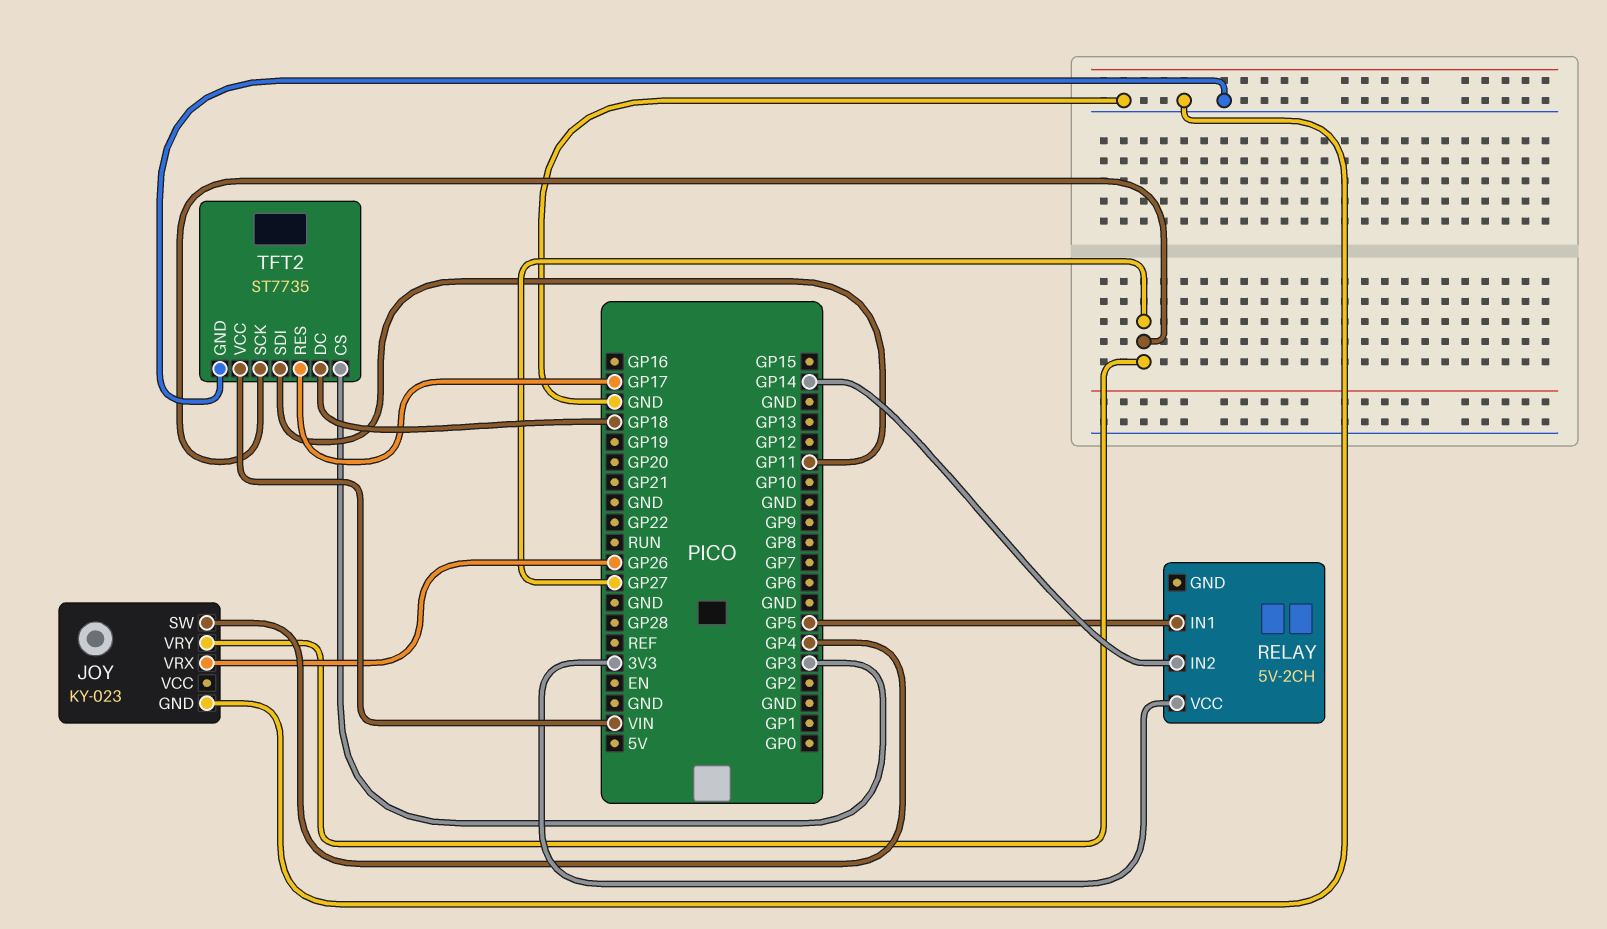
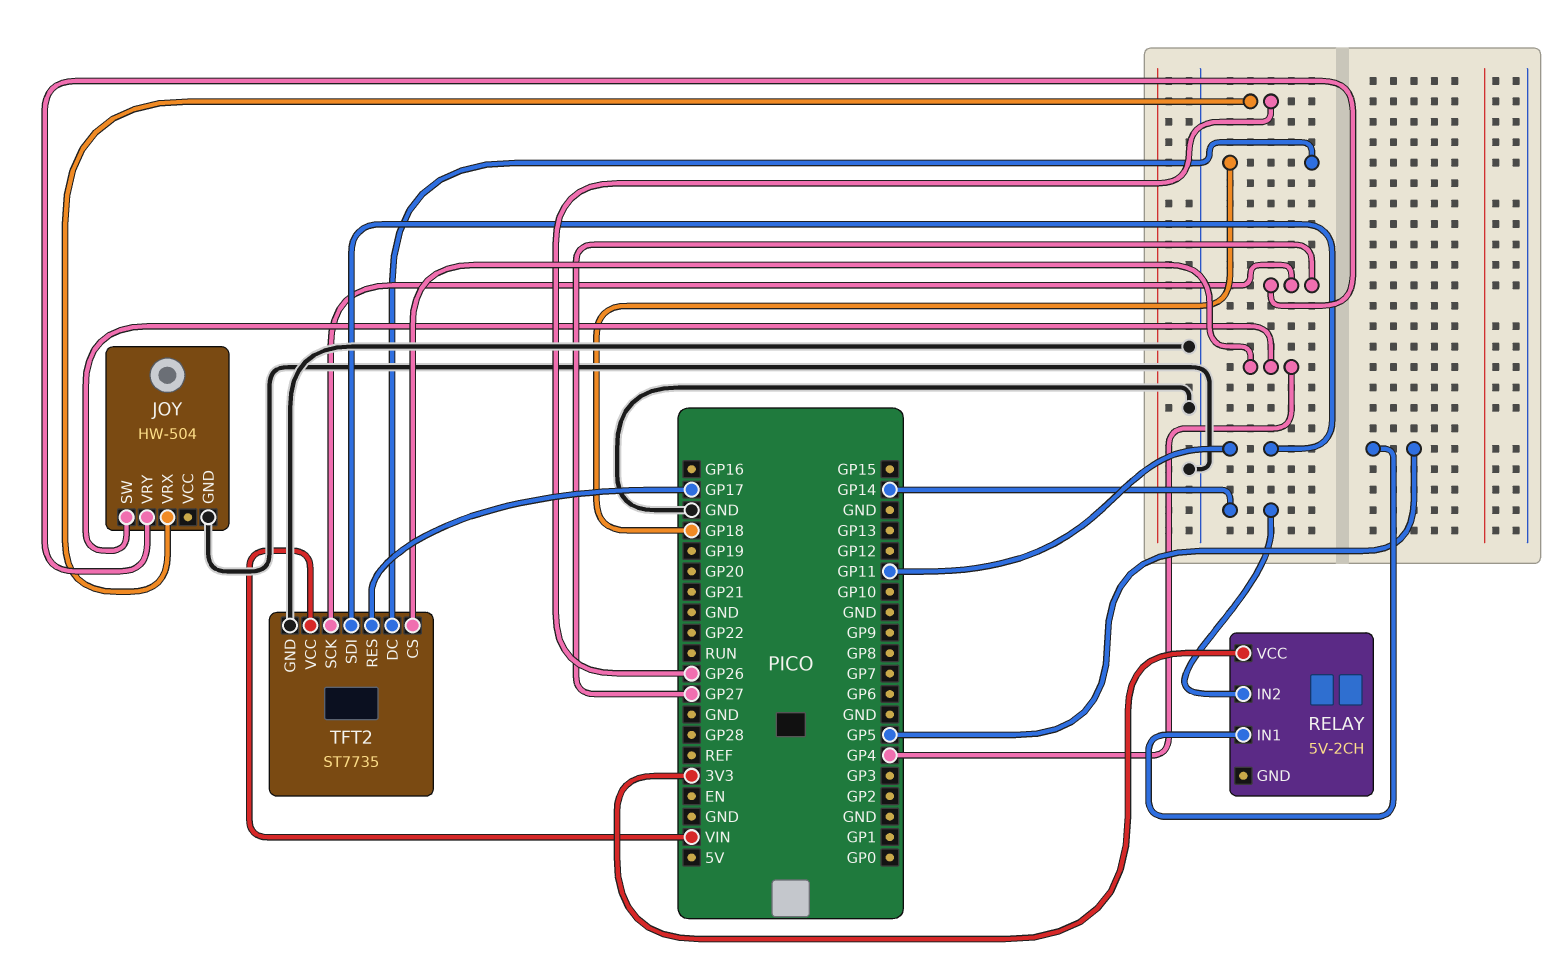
JOY: KY-023 -> HW-504
TFT2 pin CS: GP3 -> GP4

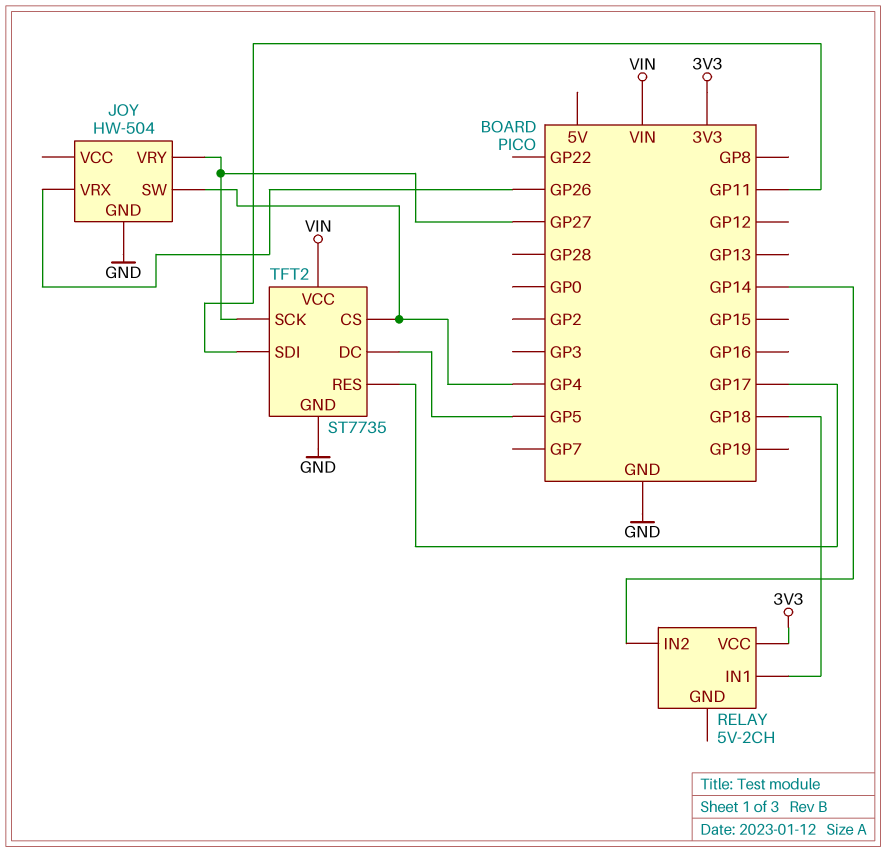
RELAY pin IN1: GP5 -> GP18
TFT2 pin DC: GP18 -> GP5

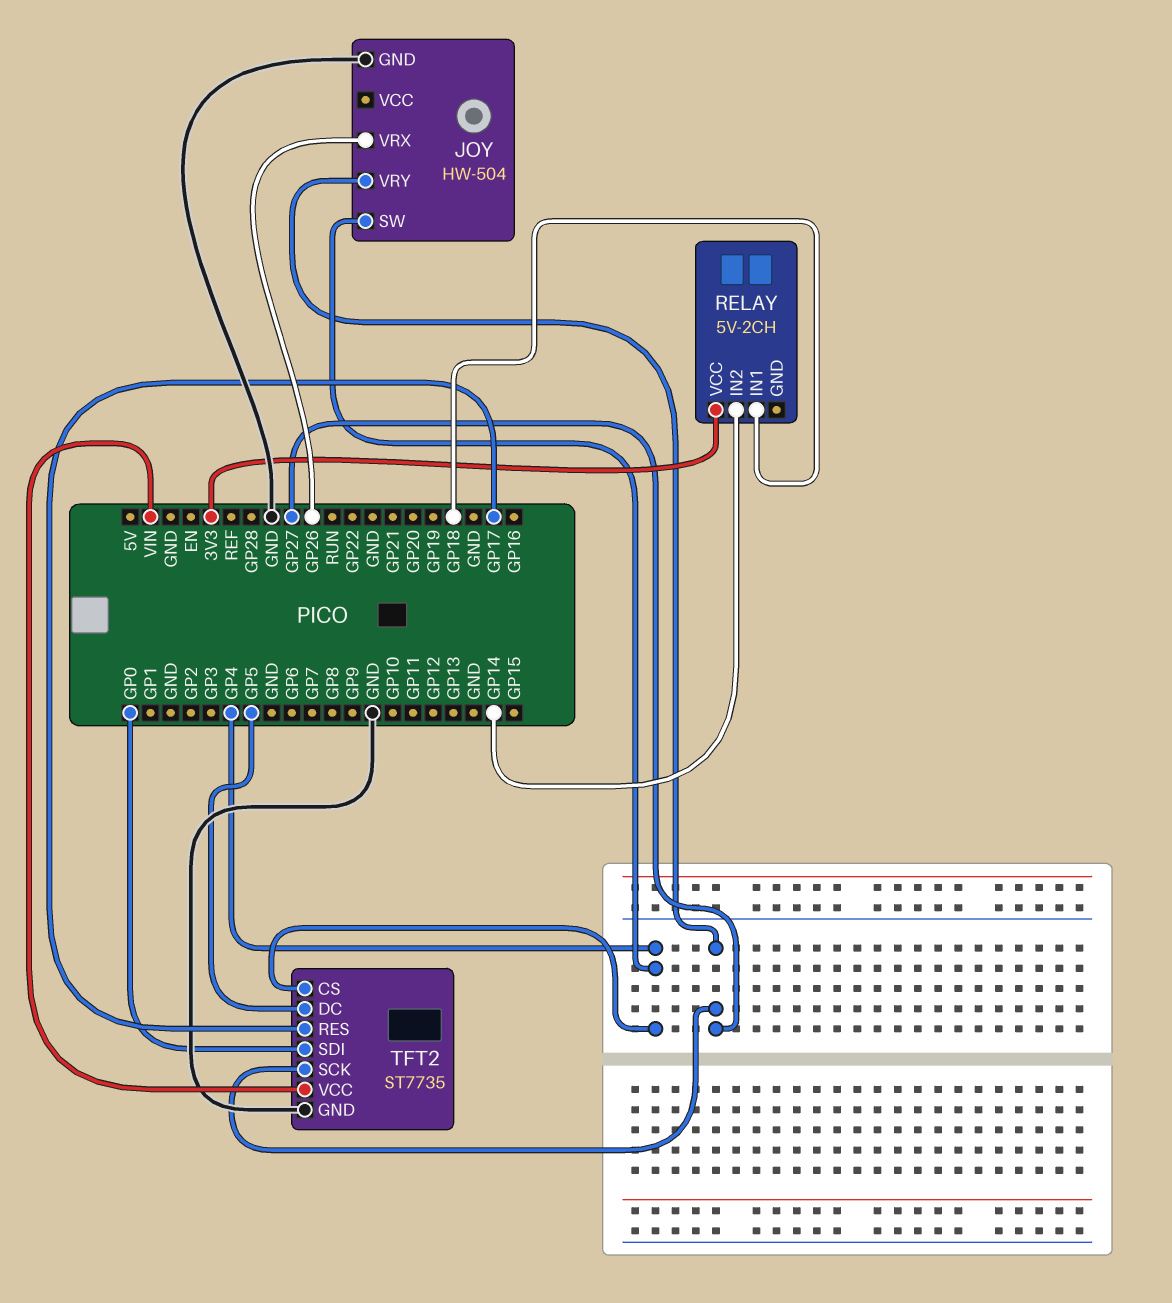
TFT2 pin SDI: GP11 -> GP0

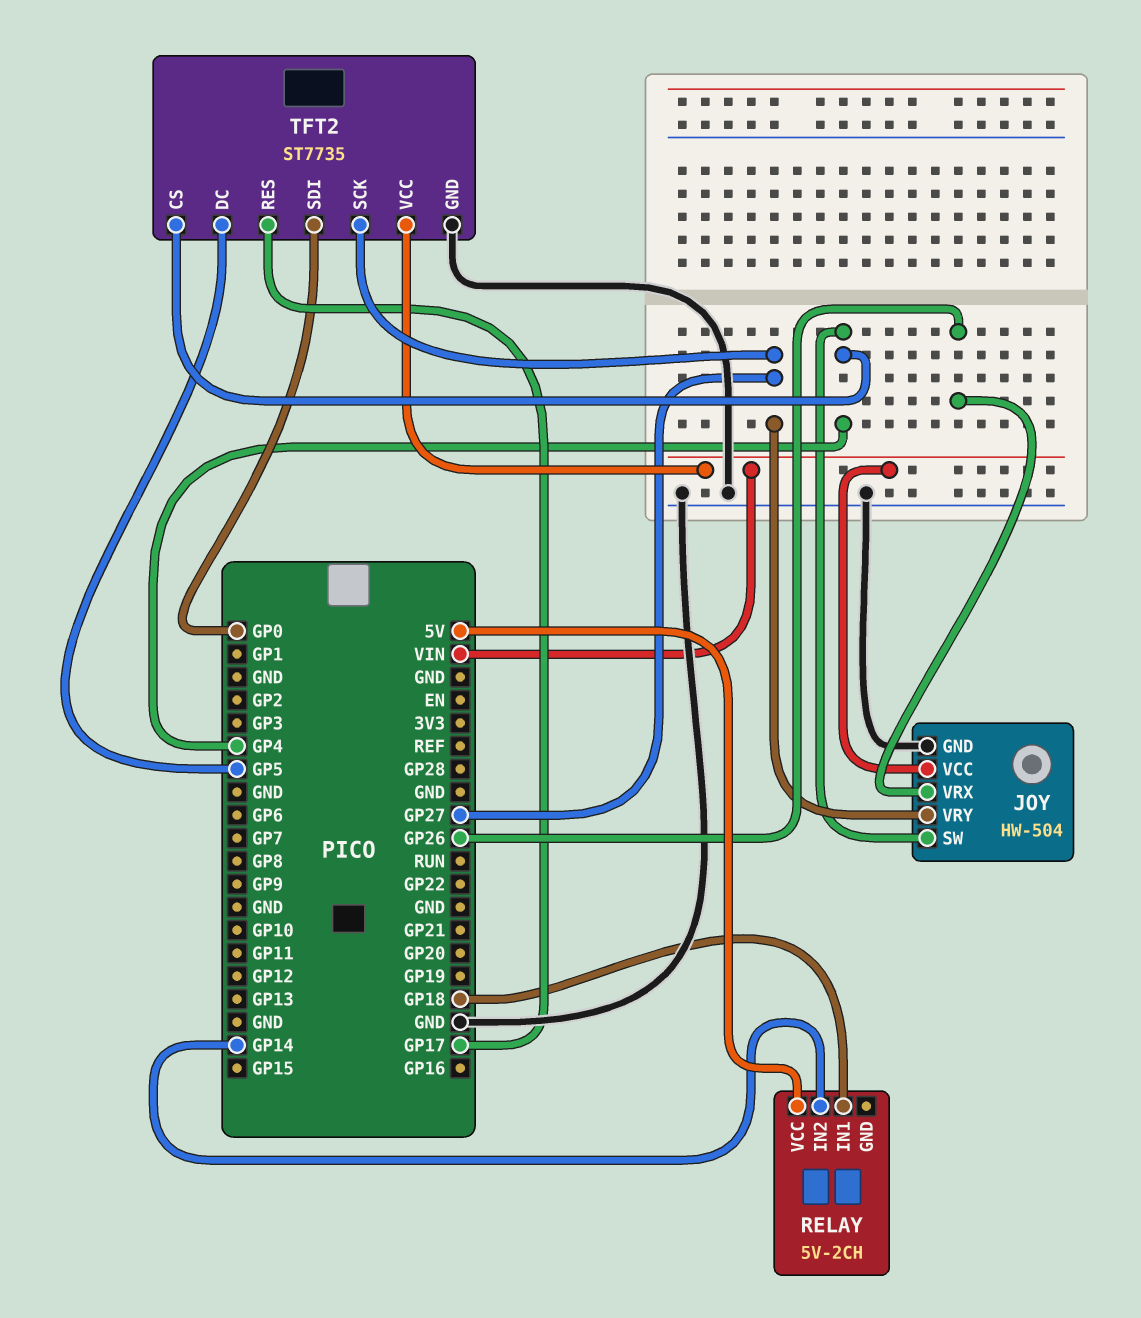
JOY pin VCC: none -> VIN
RELAY pin VCC: 3V3 -> 5V

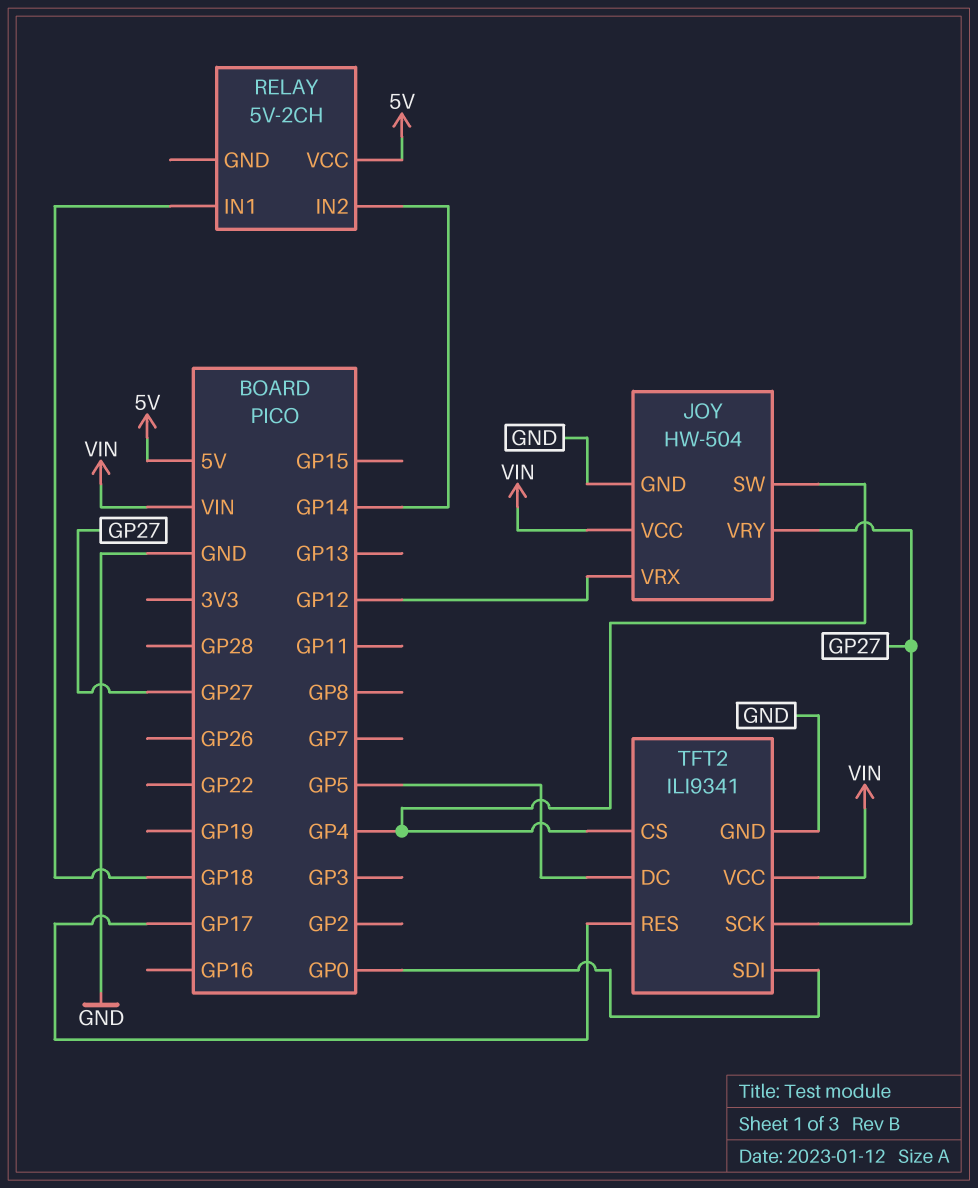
JOY pin VRX: GP26 -> GP12
TFT2: ST7735 -> ILI9341

